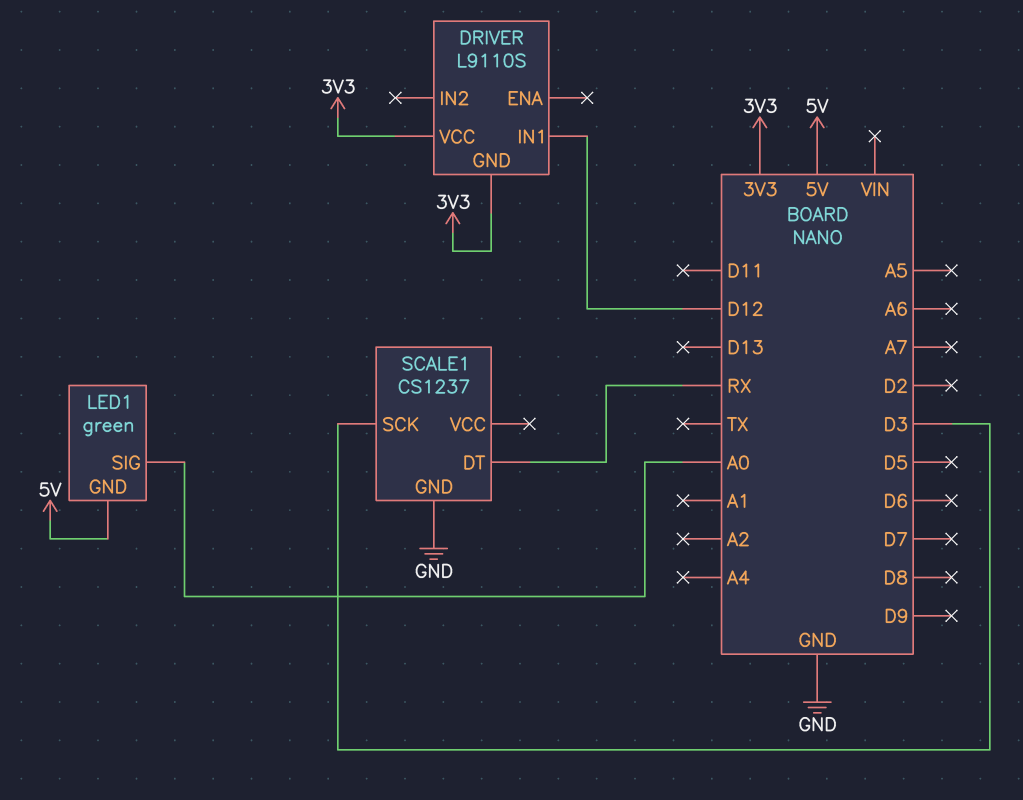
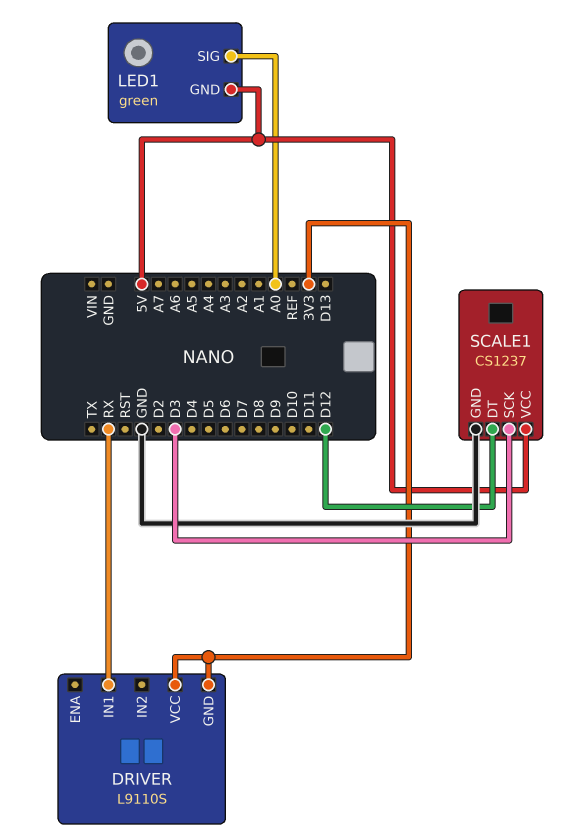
DRIVER pin IN1: D12 -> RX
SCALE1 pin DT: RX -> D12
SCALE1 pin VCC: none -> 5V

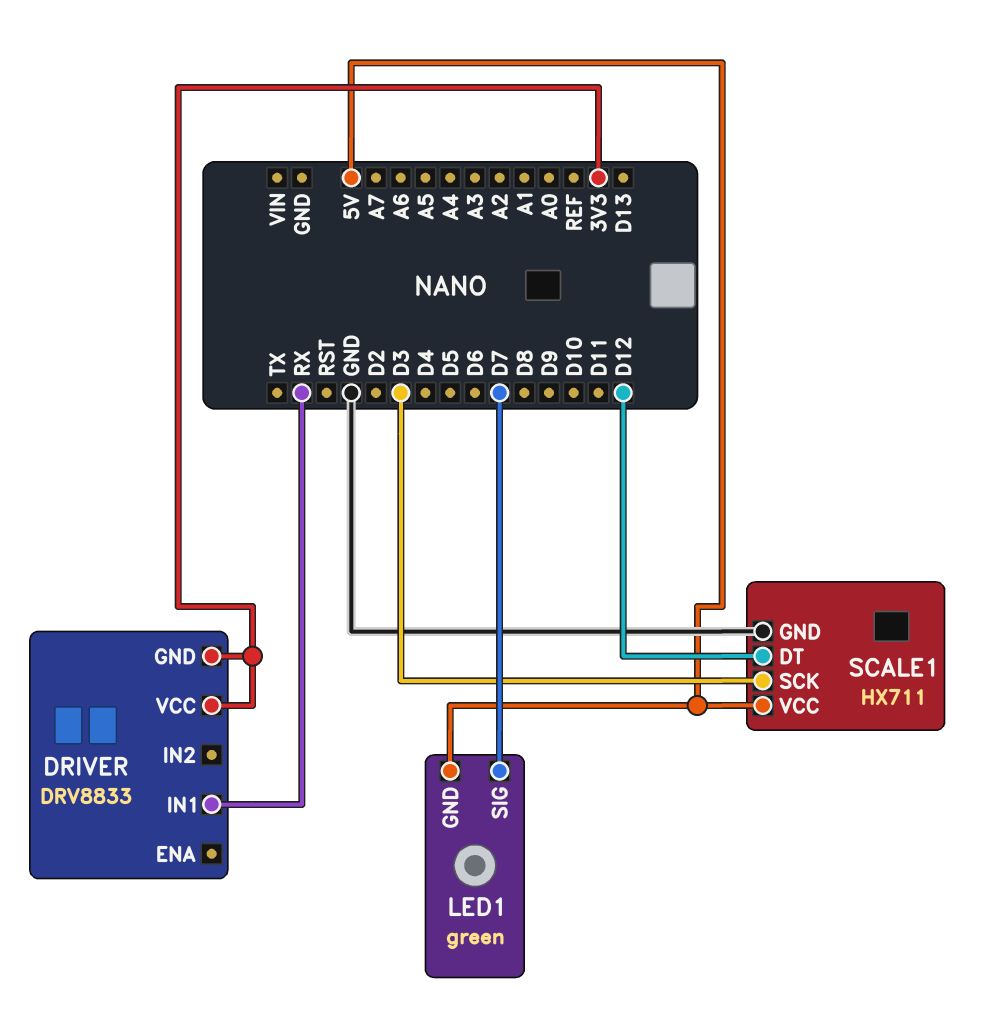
DRIVER: L9110S -> DRV8833
LED1 pin SIG: A0 -> D7
SCALE1: CS1237 -> HX711

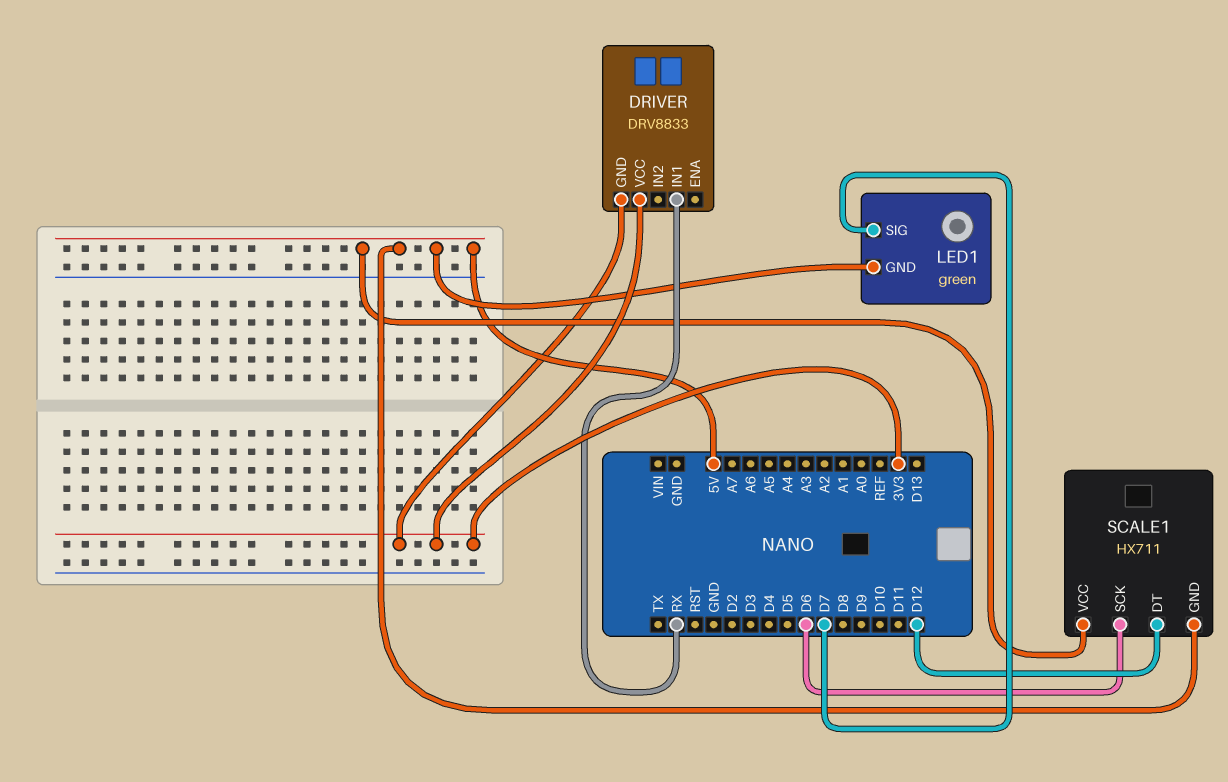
SCALE1 pin GND: GND -> 5V
SCALE1 pin SCK: D3 -> D6

